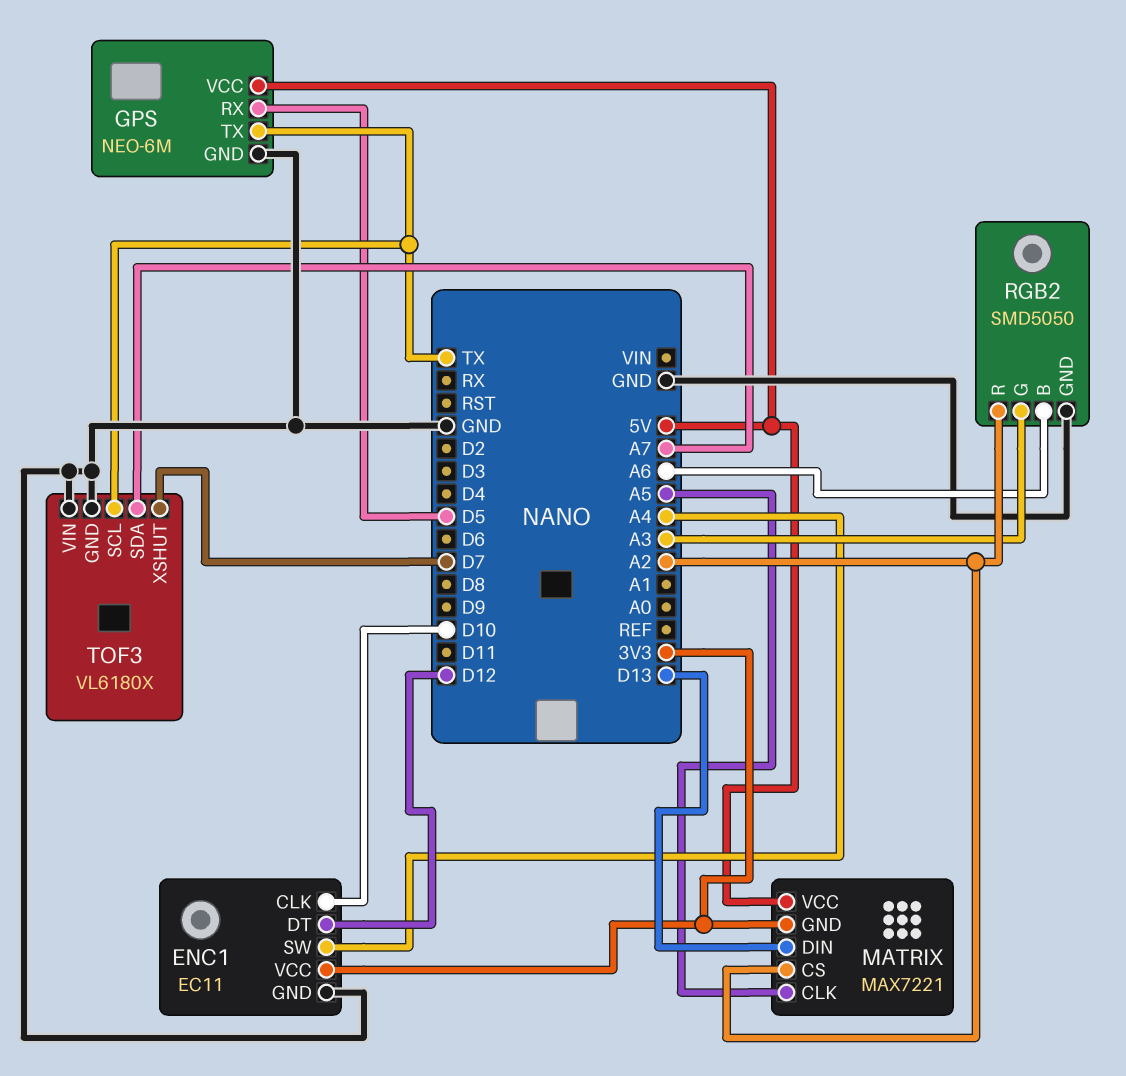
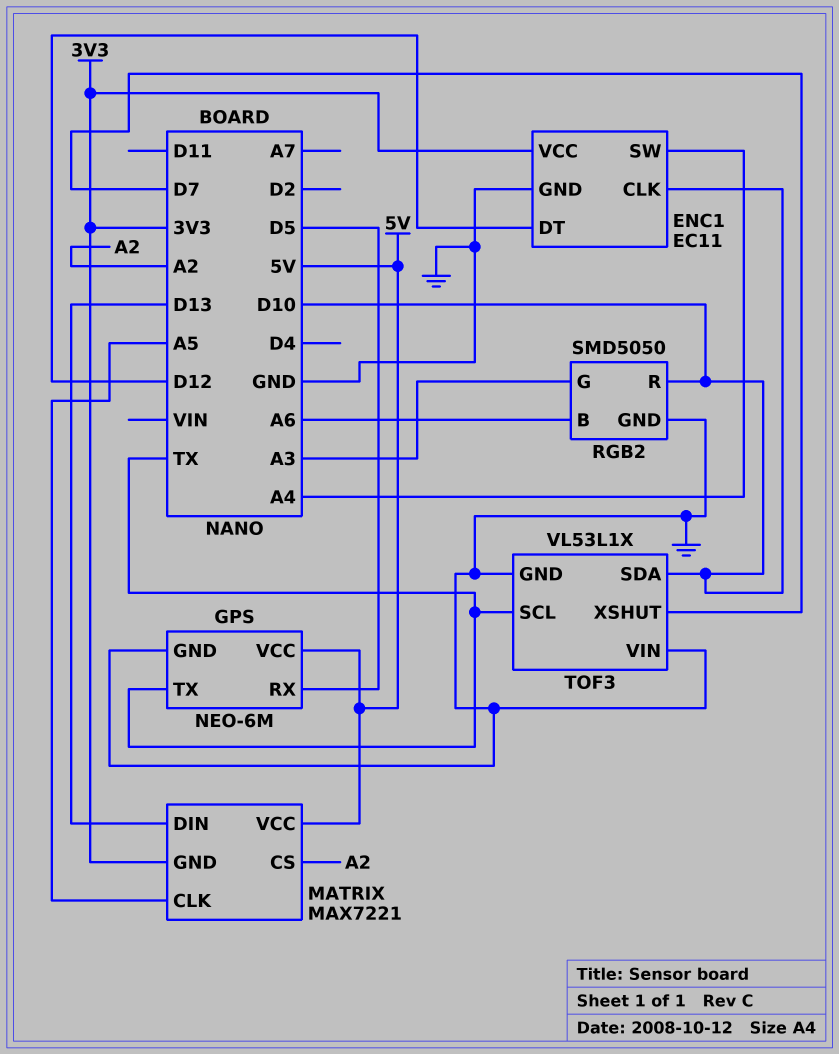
RGB2 pin R: A2 -> D10
TOF3: VL6180X -> VL53L1X
TOF3 pin SDA: A7 -> D10

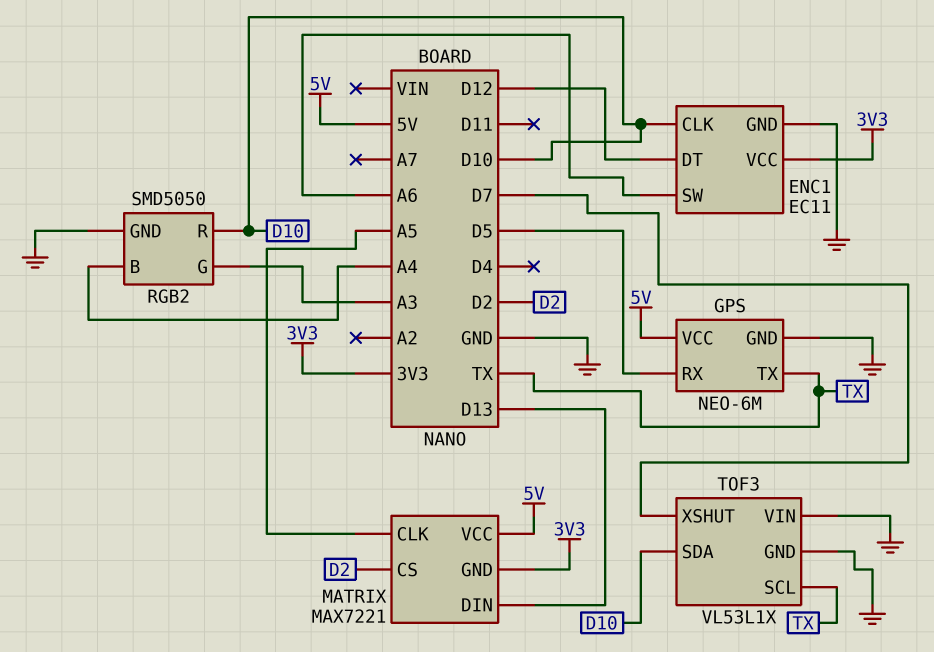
ENC1 pin SW: A4 -> A6
MATRIX pin CS: A2 -> D2
RGB2 pin B: A6 -> A4

